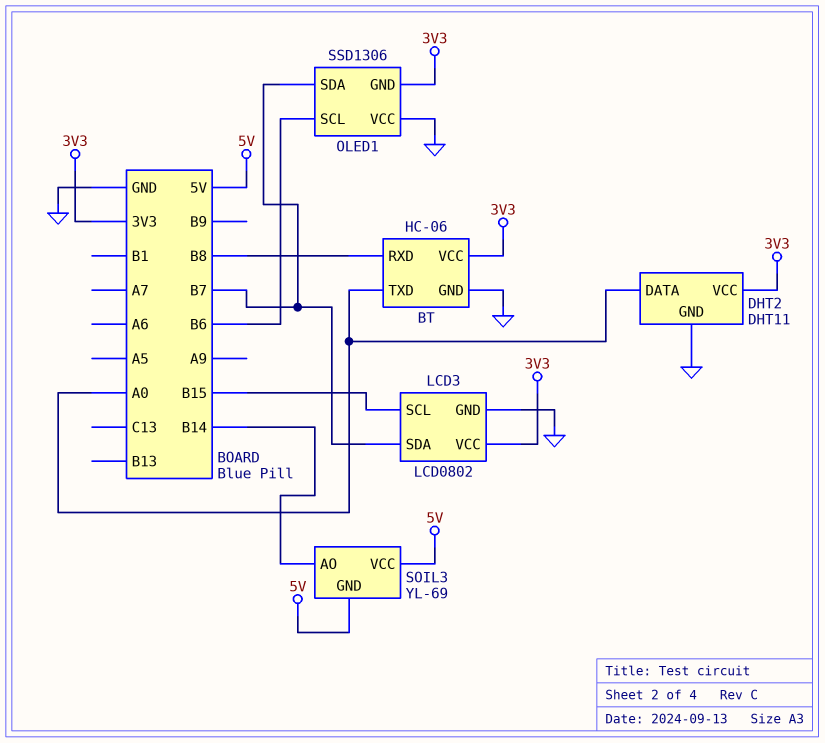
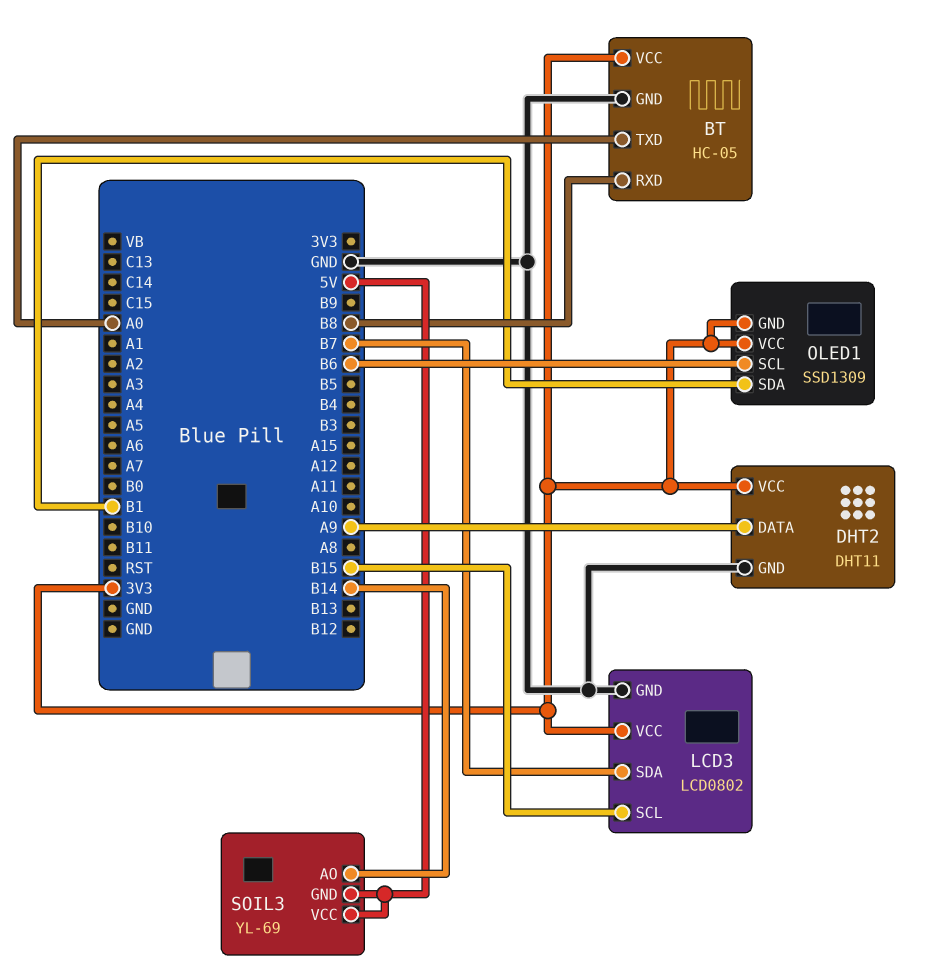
BT: HC-06 -> HC-05
DHT2 pin DATA: A0 -> A9
OLED1: SSD1306 -> SSD1309
OLED1 pin SDA: B7 -> B1
OLED1 pin VCC: GND -> 3V3

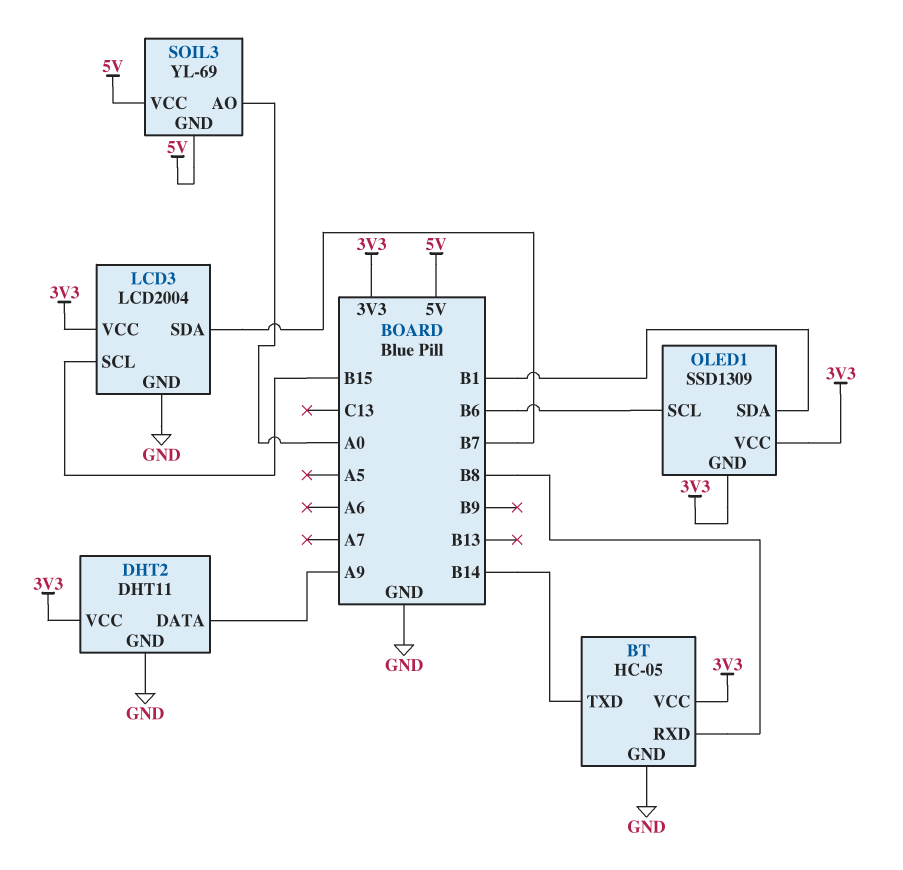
BT pin TXD: A0 -> B14
LCD3: LCD0802 -> LCD2004
SOIL3 pin AO: B14 -> A0

